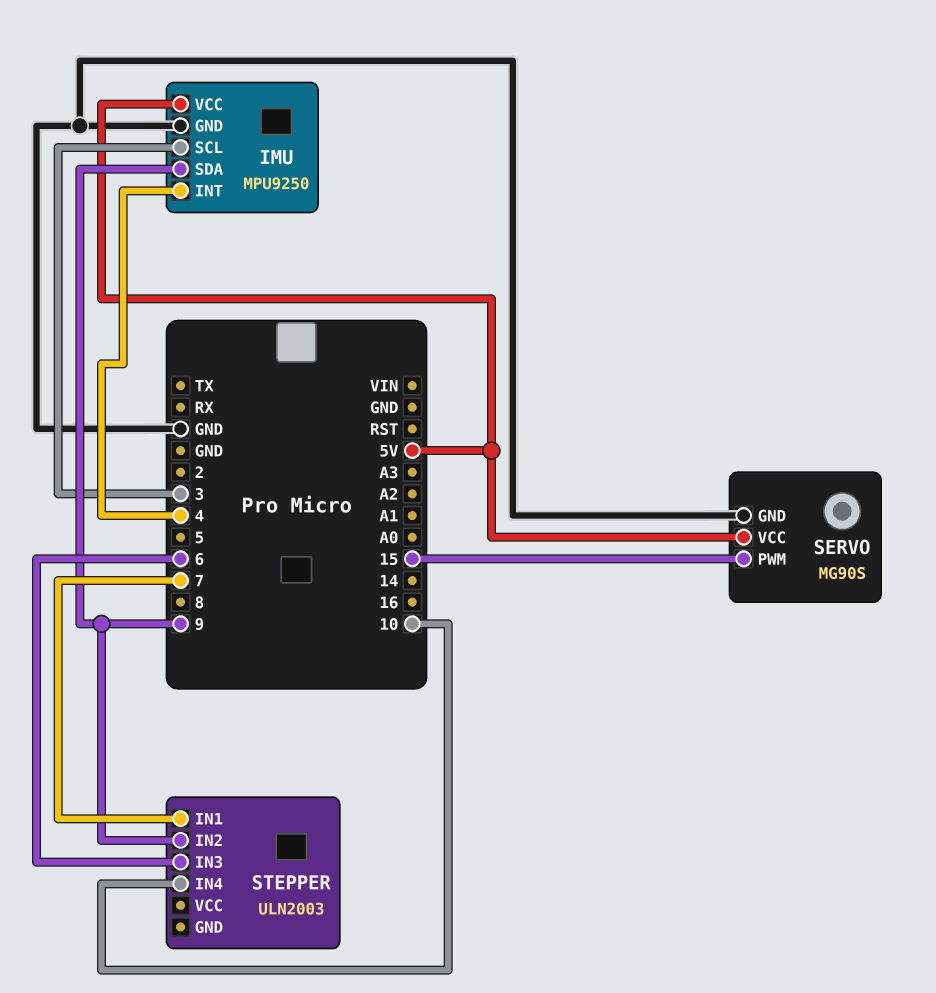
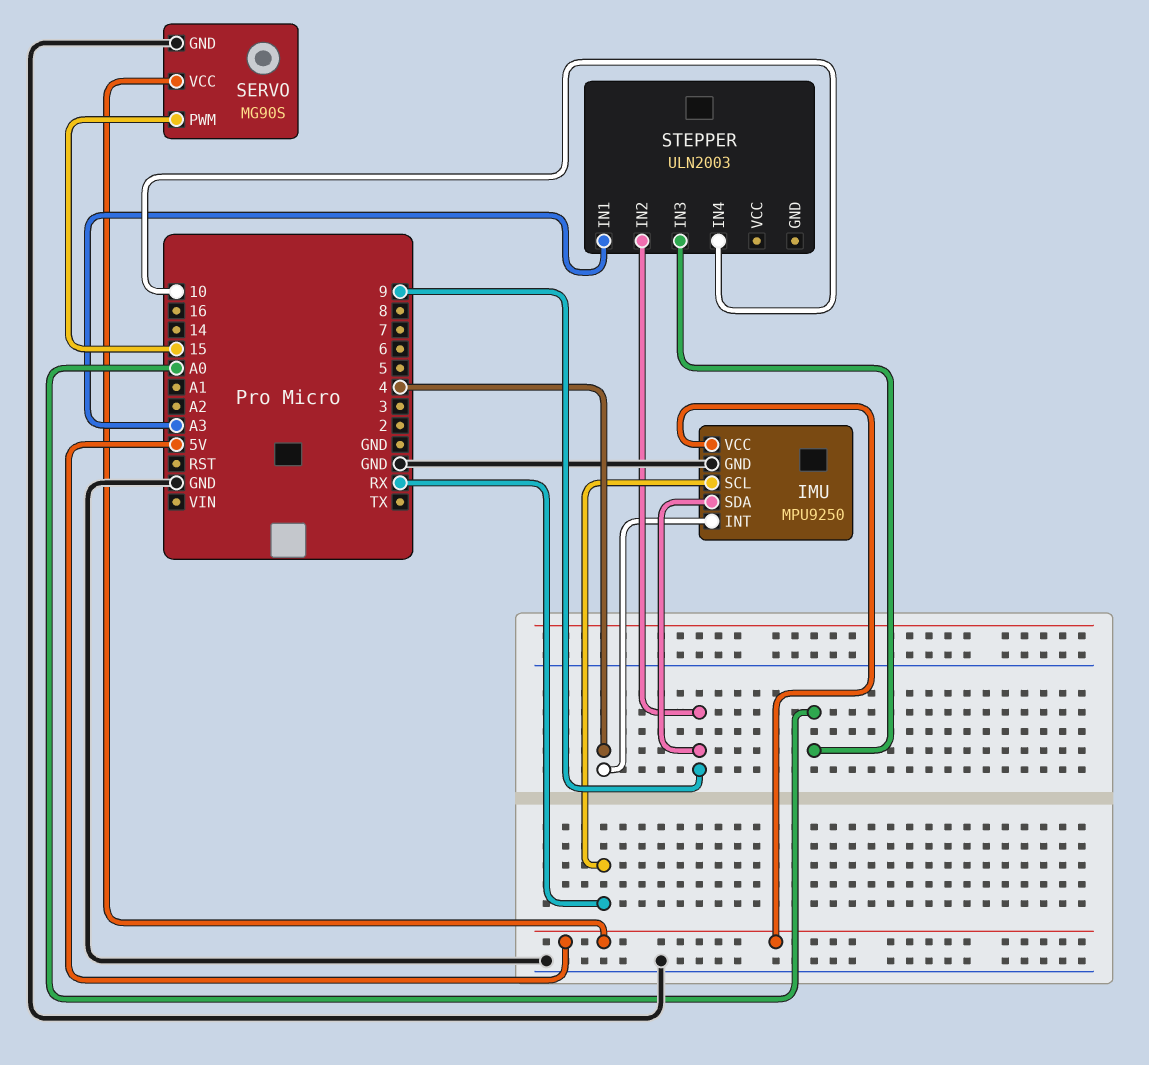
IMU pin SCL: 3 -> RX
STEPPER pin IN1: 7 -> A3
STEPPER pin IN3: 6 -> A0

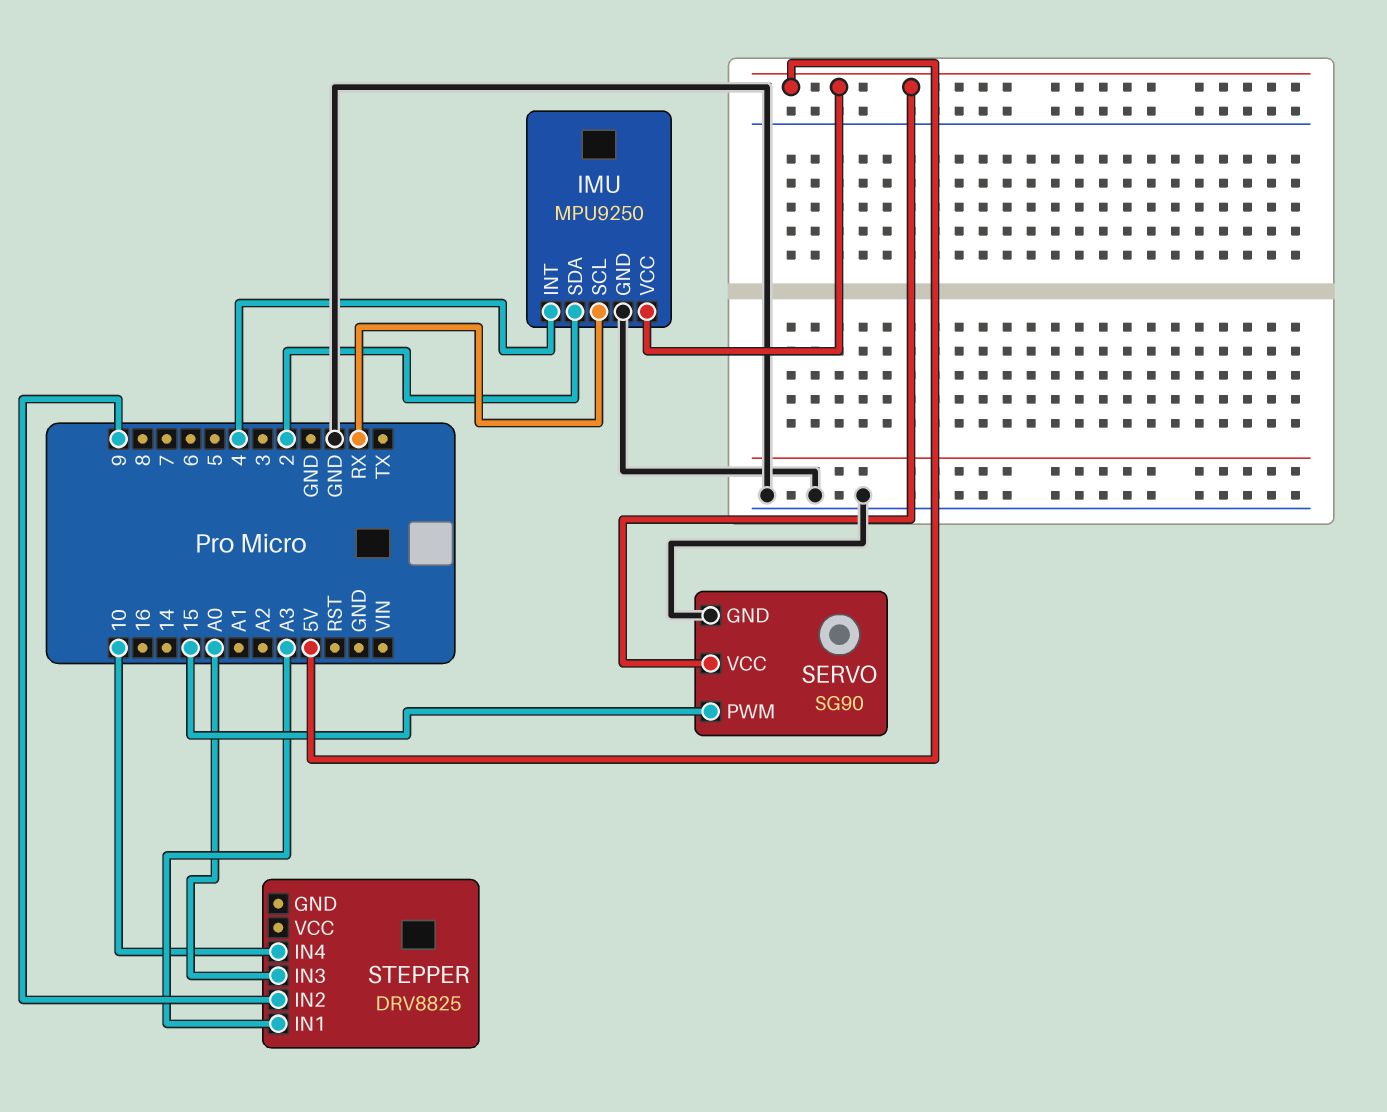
IMU pin SDA: 9 -> 2
SERVO: MG90S -> SG90
STEPPER: ULN2003 -> DRV8825

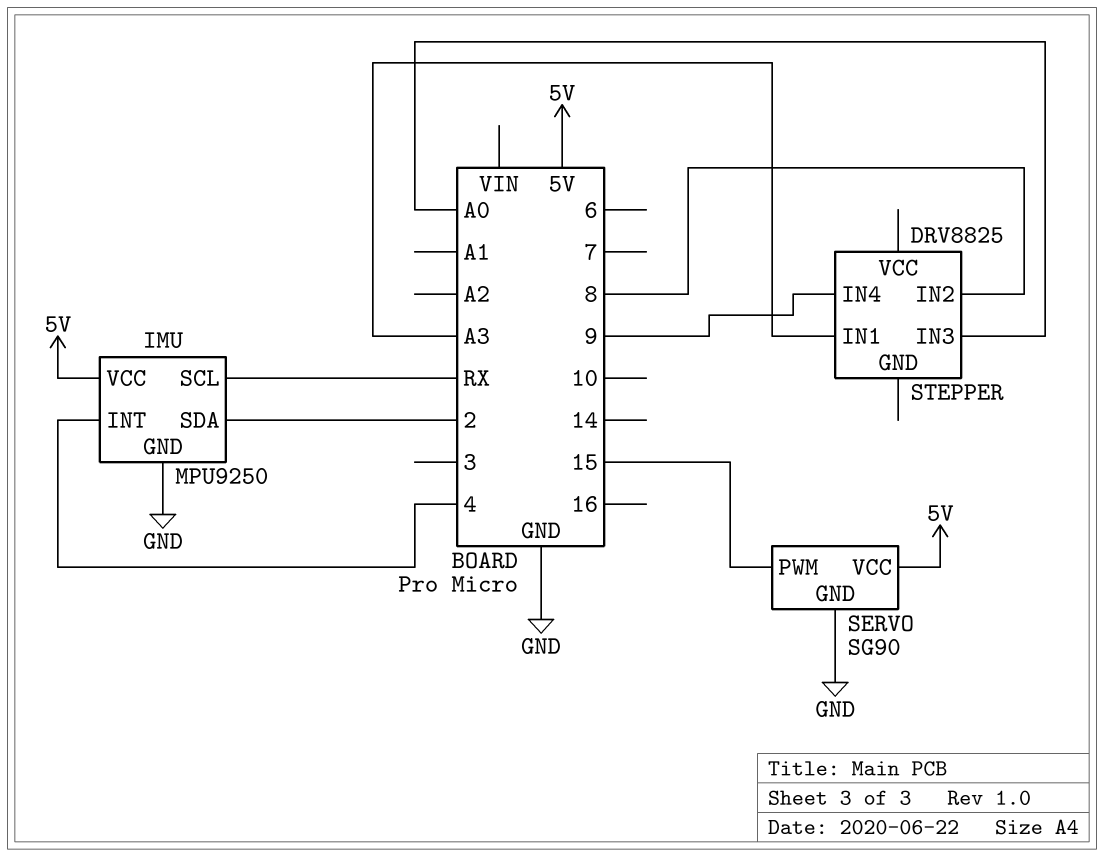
STEPPER pin IN2: 9 -> 8
STEPPER pin IN4: 10 -> 9

